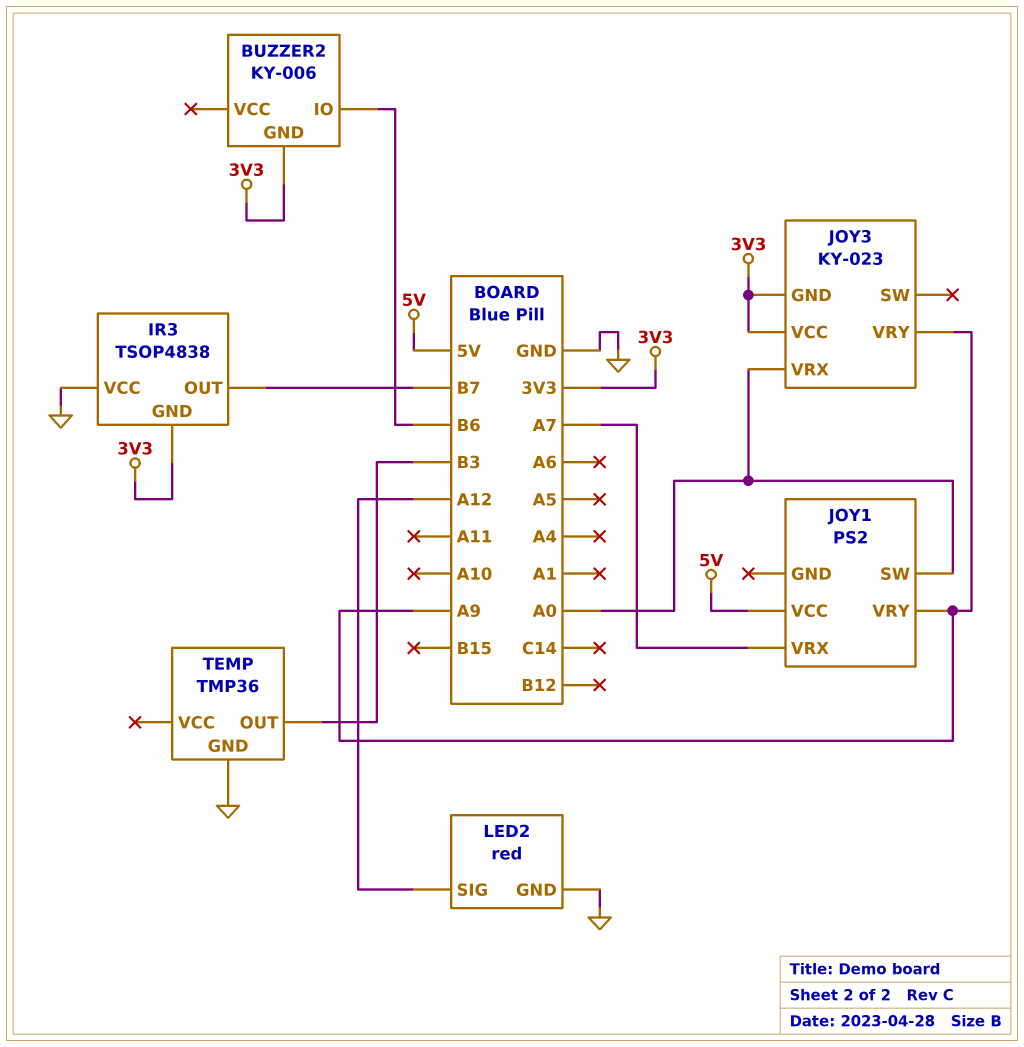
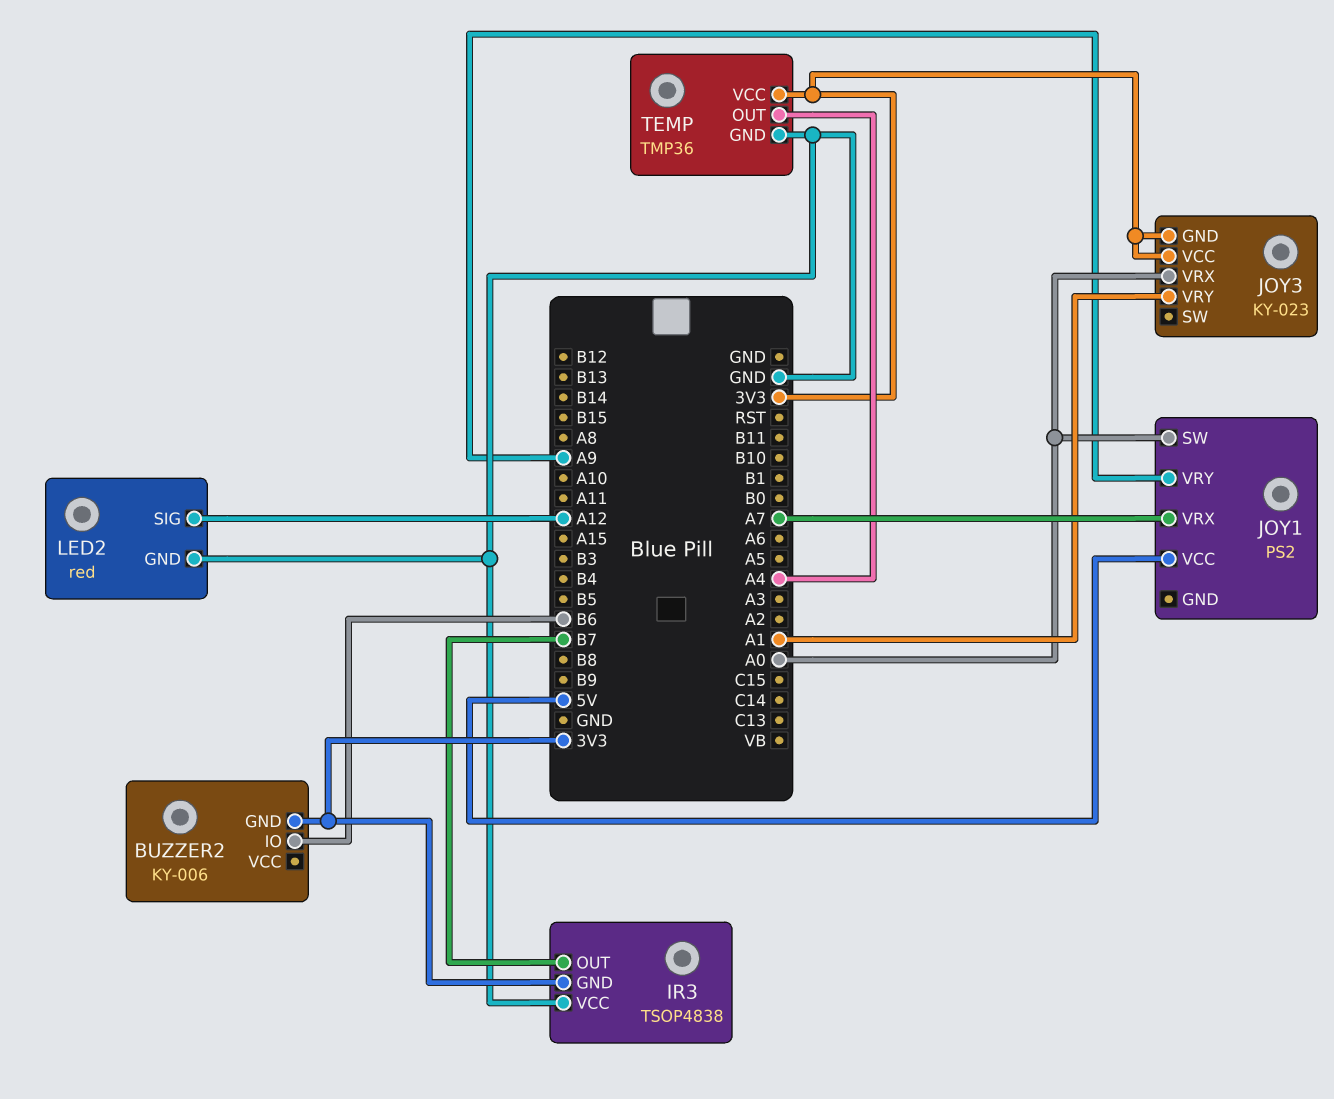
JOY3 pin VRY: A9 -> A1
TEMP pin OUT: B3 -> A4
TEMP pin VCC: none -> 3V3

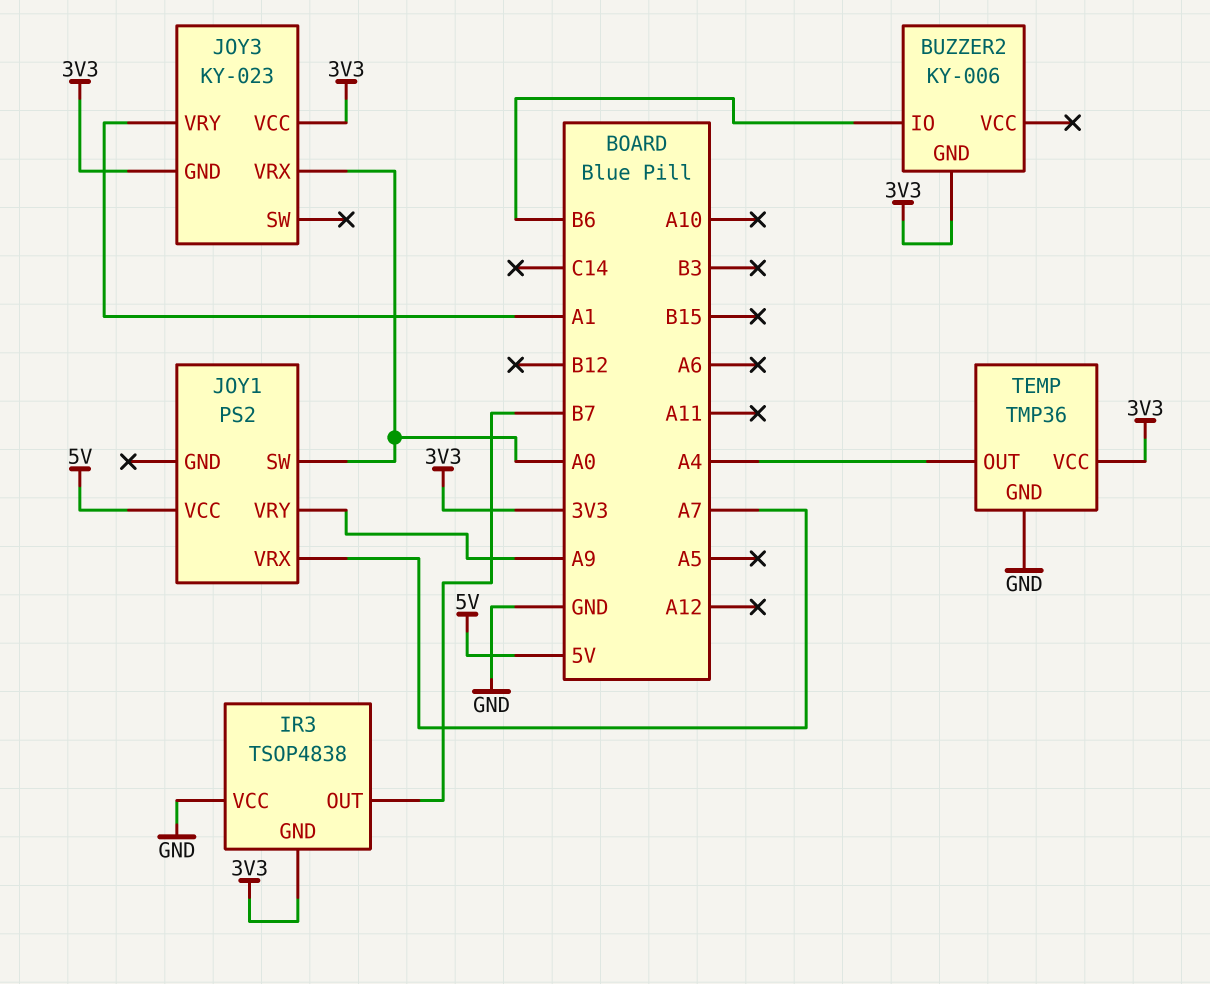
LED2: red -> none
LED2 pin GND: GND -> none
LED2 pin SIG: A12 -> none

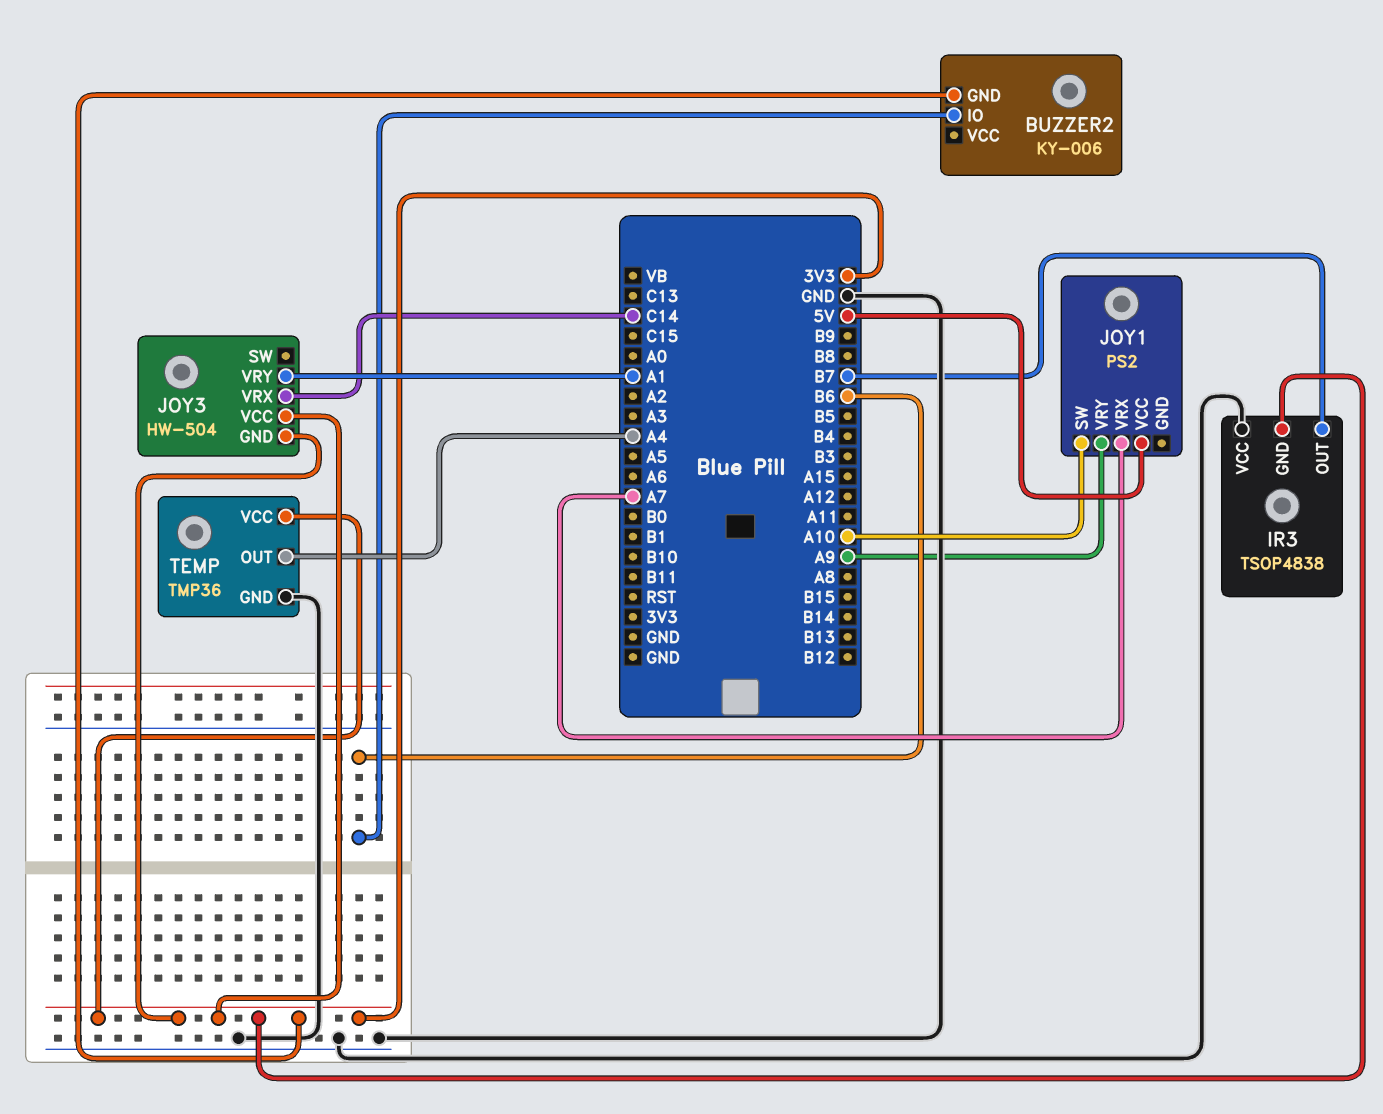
JOY1 pin SW: A0 -> A10
JOY3: KY-023 -> HW-504
JOY3 pin VRX: A0 -> C14

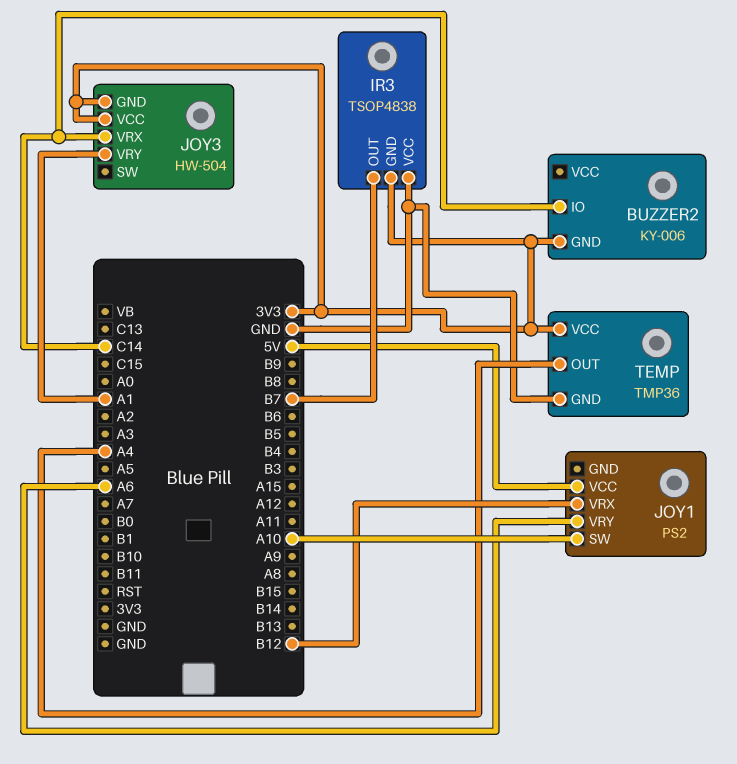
BUZZER2 pin IO: B6 -> C14
JOY1 pin VRX: A7 -> B12
JOY1 pin VRY: A9 -> A6

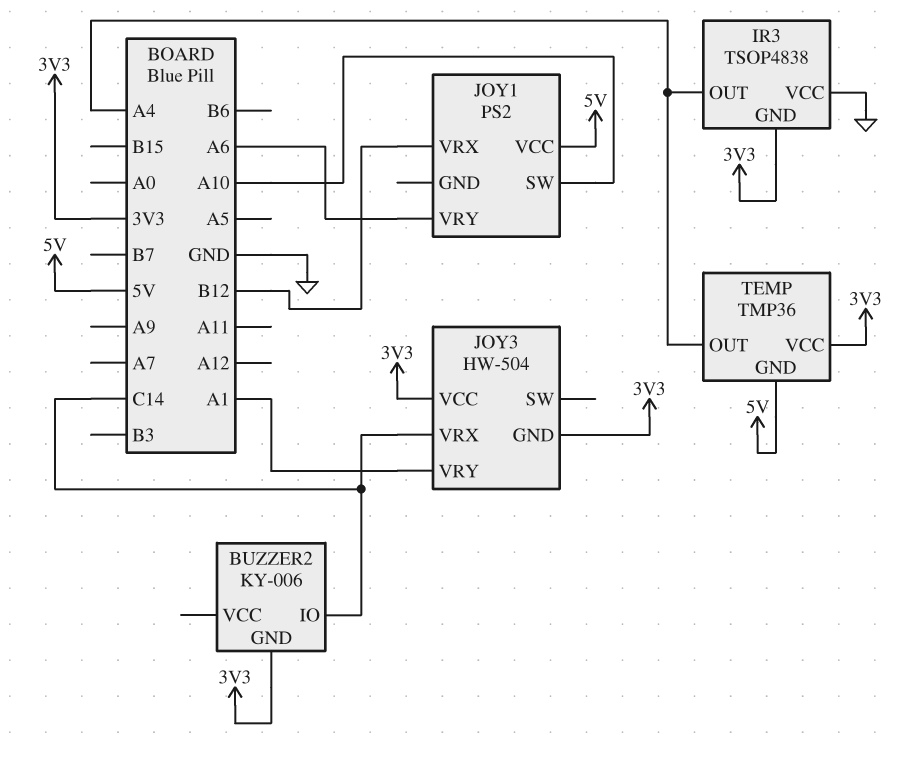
IR3 pin OUT: B7 -> A4
TEMP pin GND: GND -> 5V

